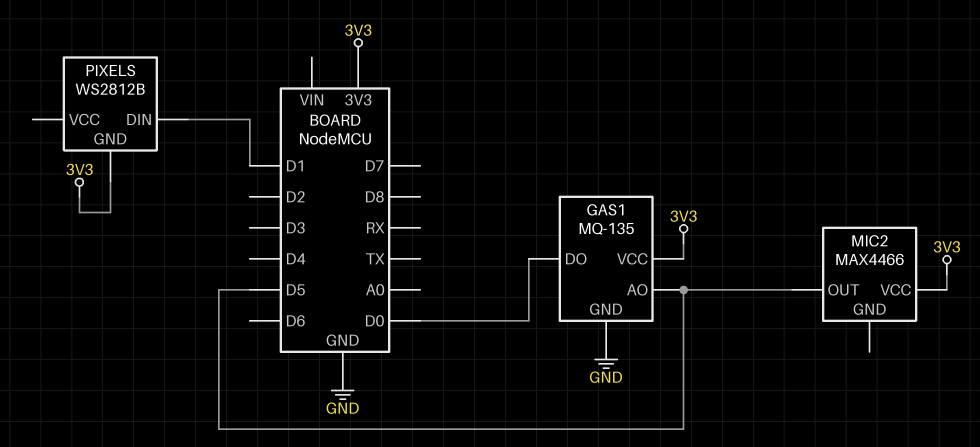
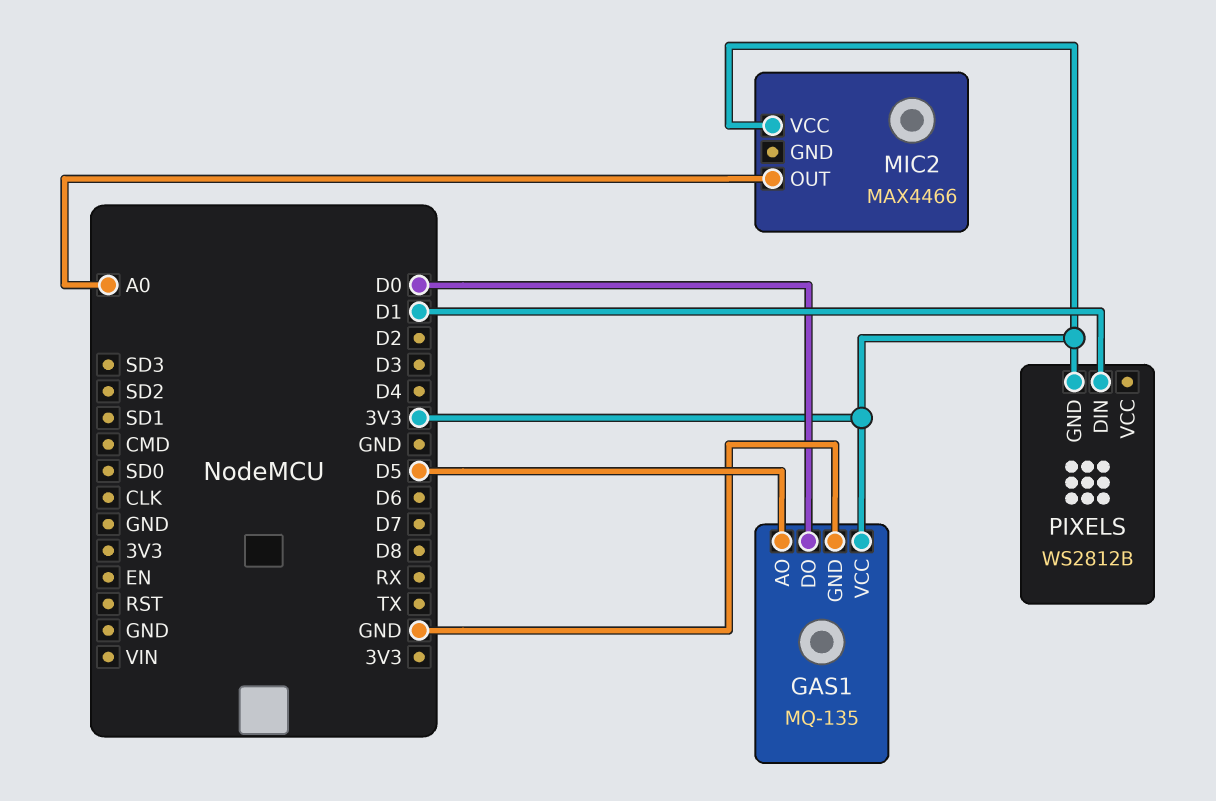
MIC2 pin OUT: D5 -> A0

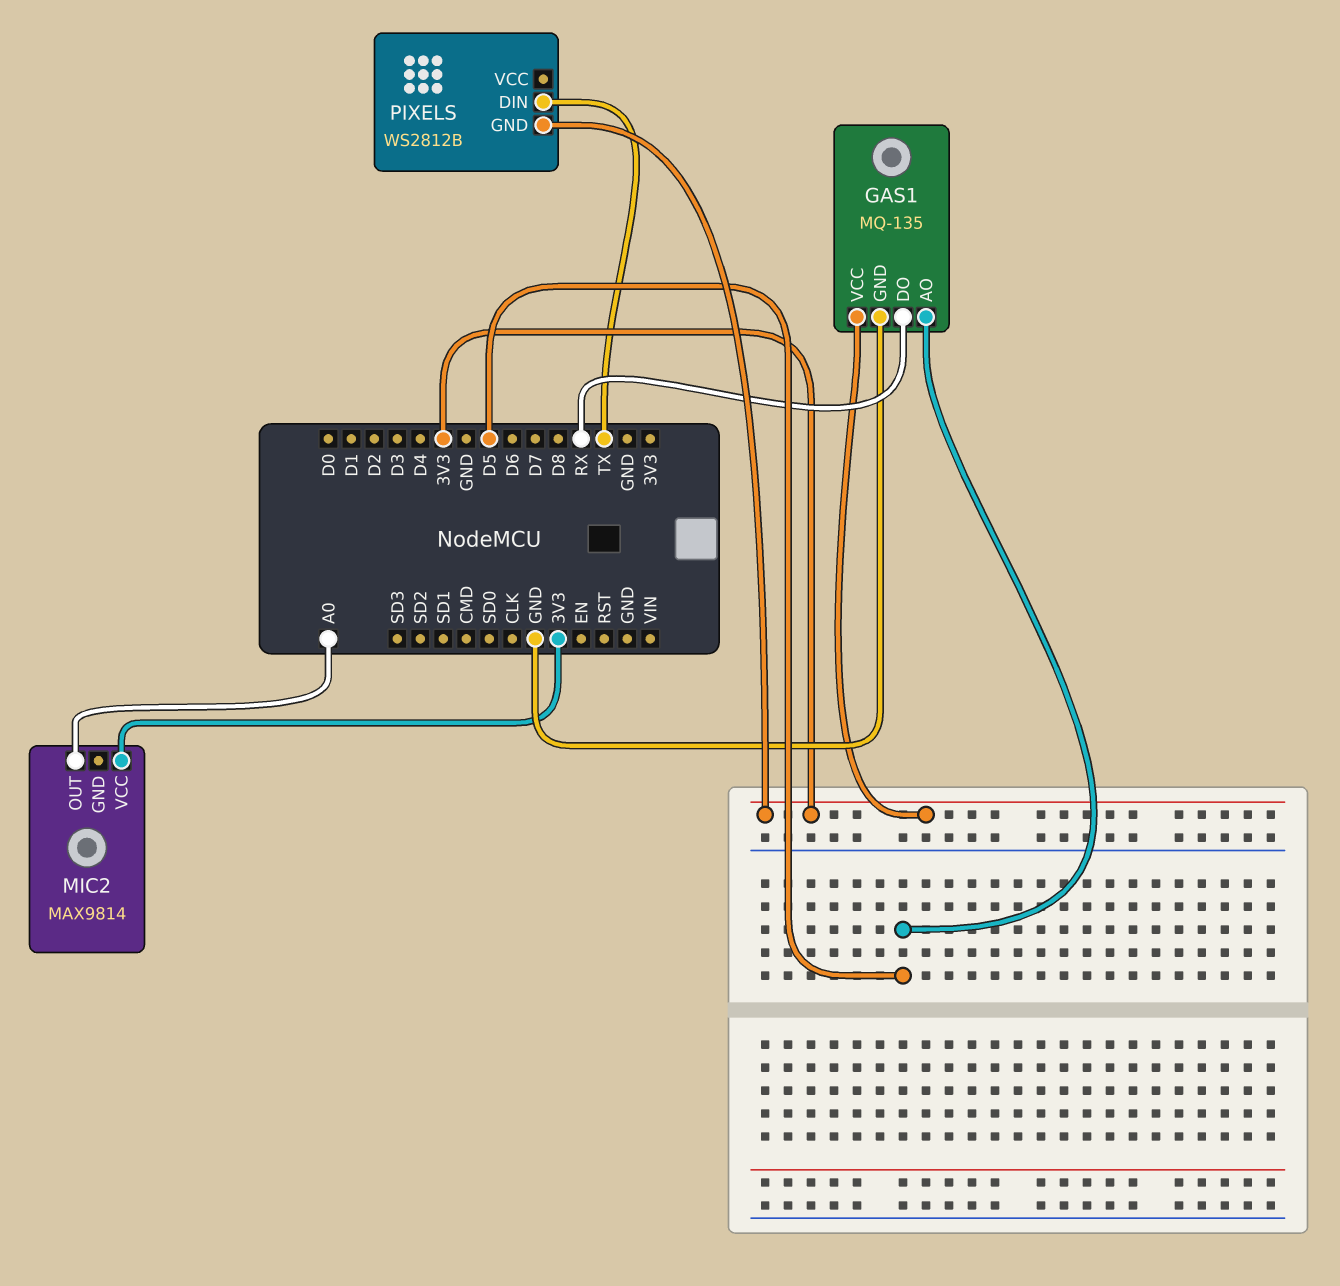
GAS1 pin DO: D0 -> RX
MIC2: MAX4466 -> MAX9814
PIXELS pin DIN: D1 -> TX

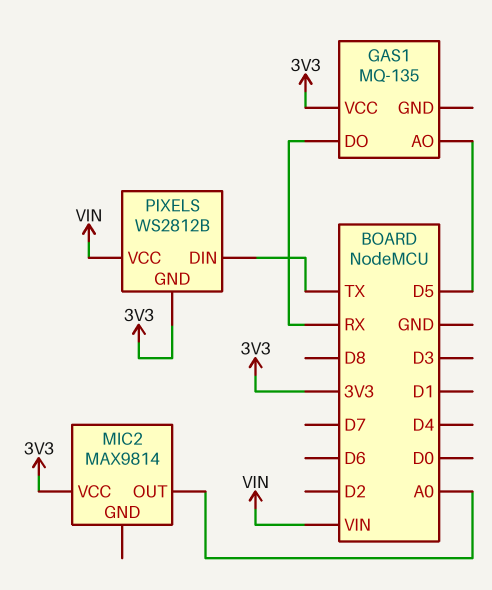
GAS1 pin GND: GND -> none
PIXELS pin VCC: none -> VIN

